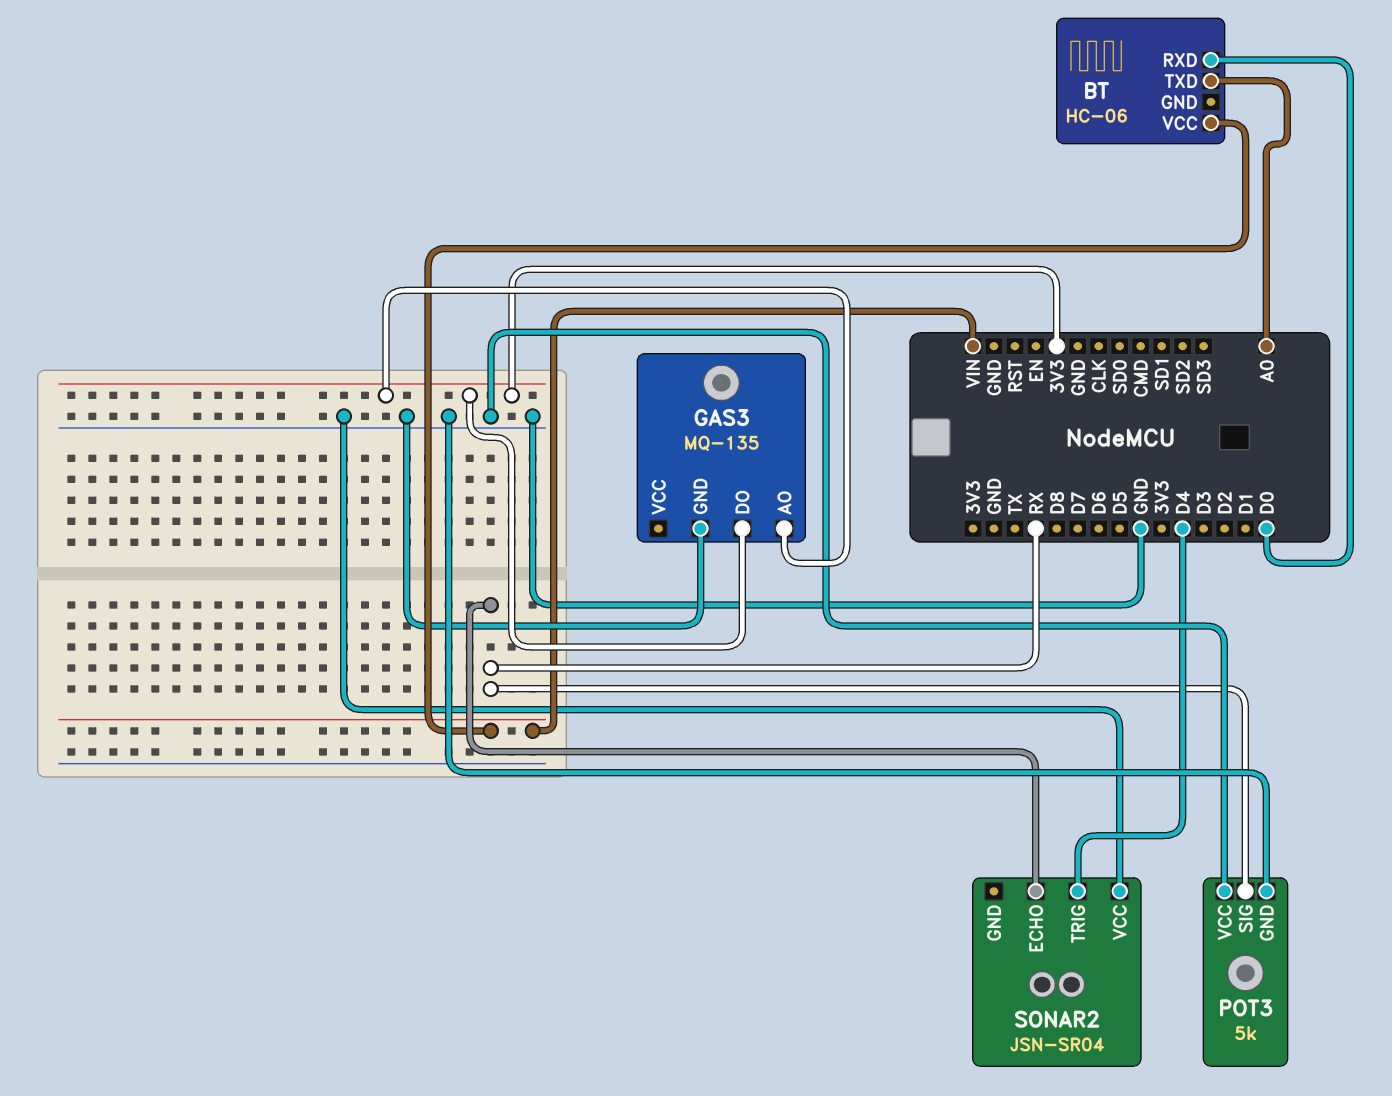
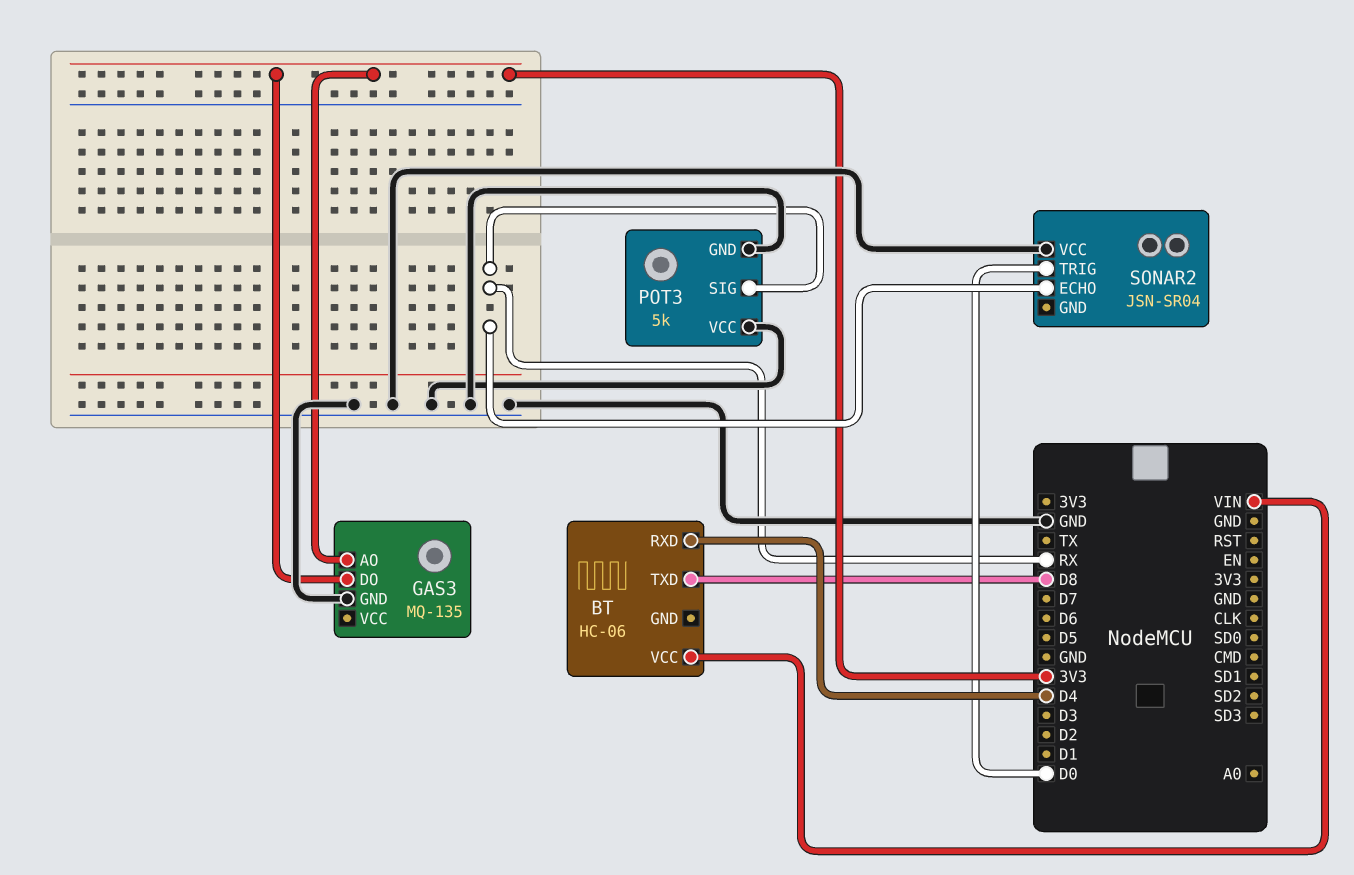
BT pin RXD: D0 -> D4
BT pin TXD: A0 -> D8
SONAR2 pin TRIG: D4 -> D0

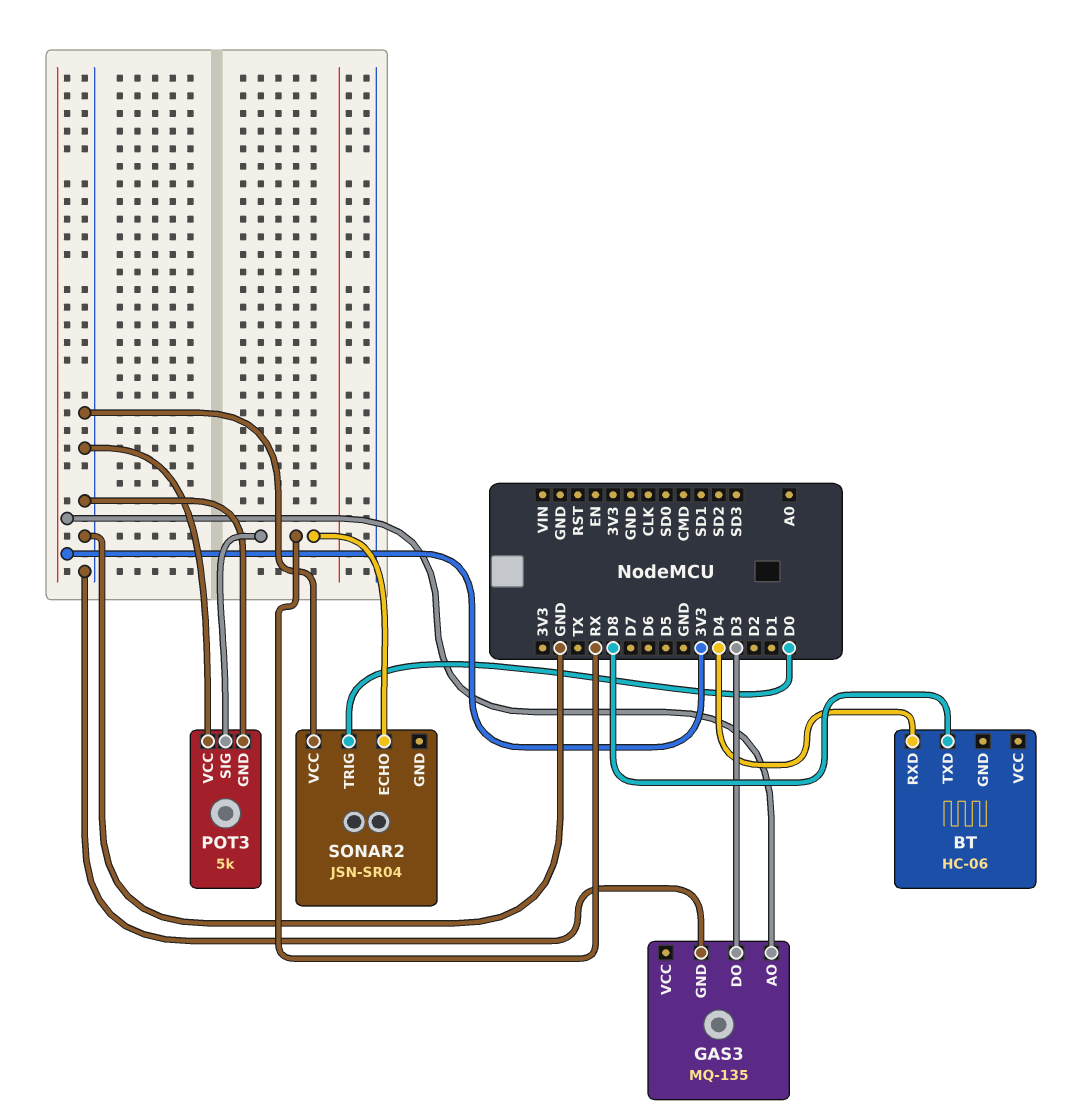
BT pin VCC: VIN -> none
GAS3 pin DO: 3V3 -> D3

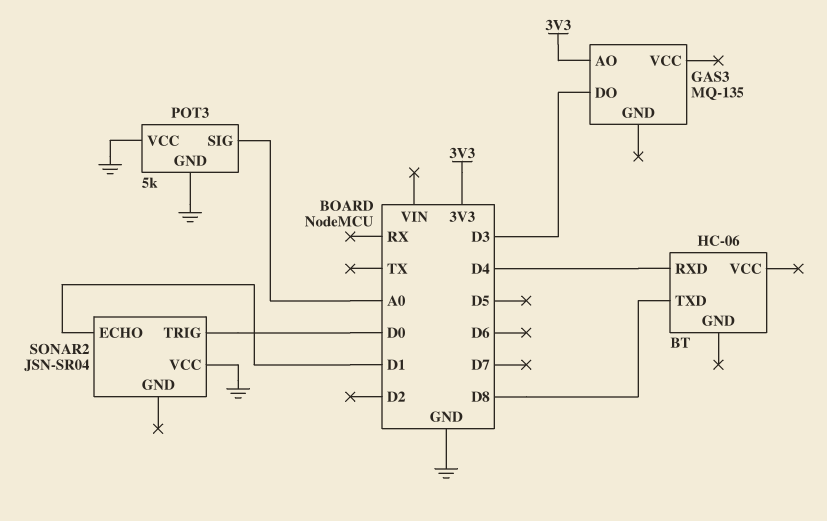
GAS3 pin GND: GND -> none
POT3 pin SIG: RX -> A0
SONAR2 pin ECHO: RX -> D1

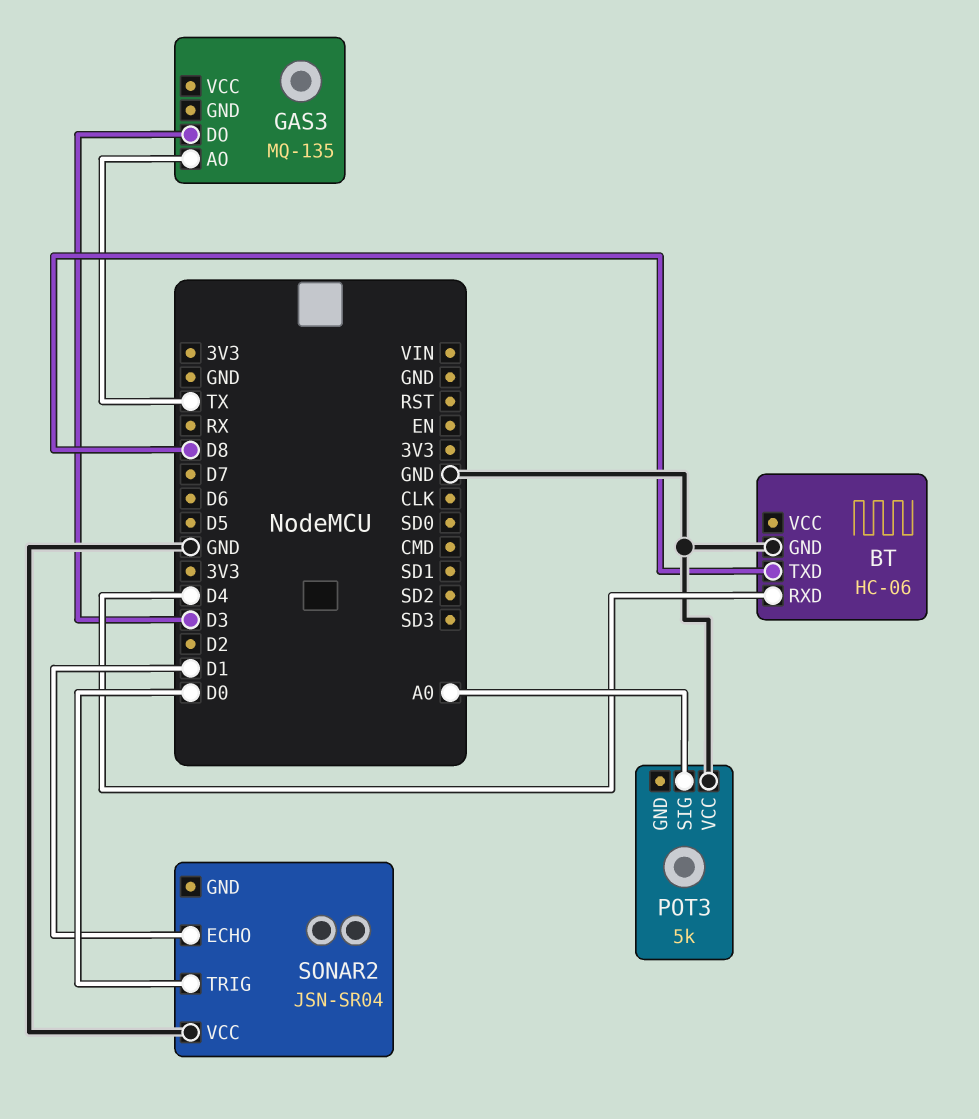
BT pin GND: none -> GND
GAS3 pin AO: 3V3 -> TX
POT3 pin GND: GND -> none

